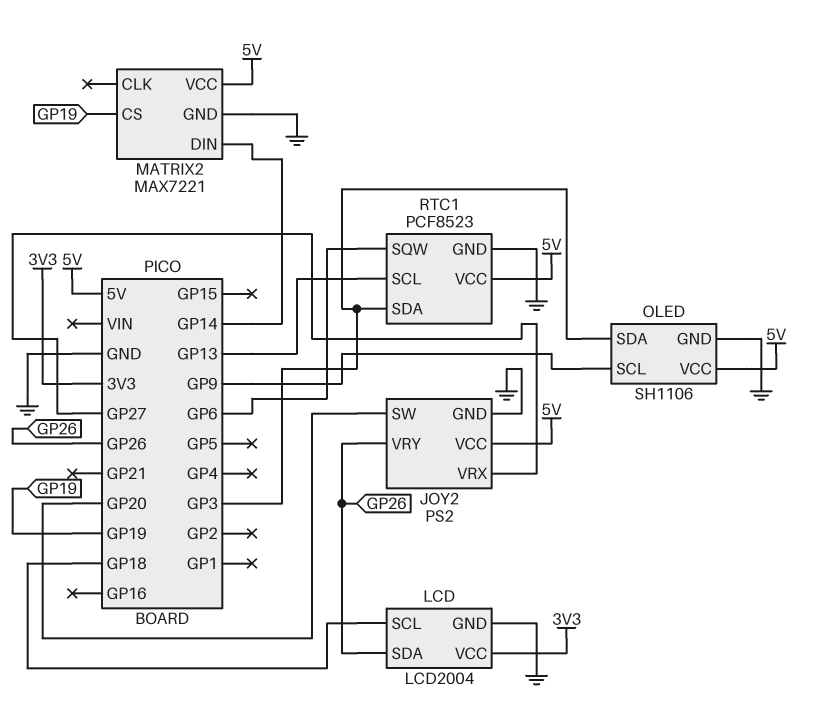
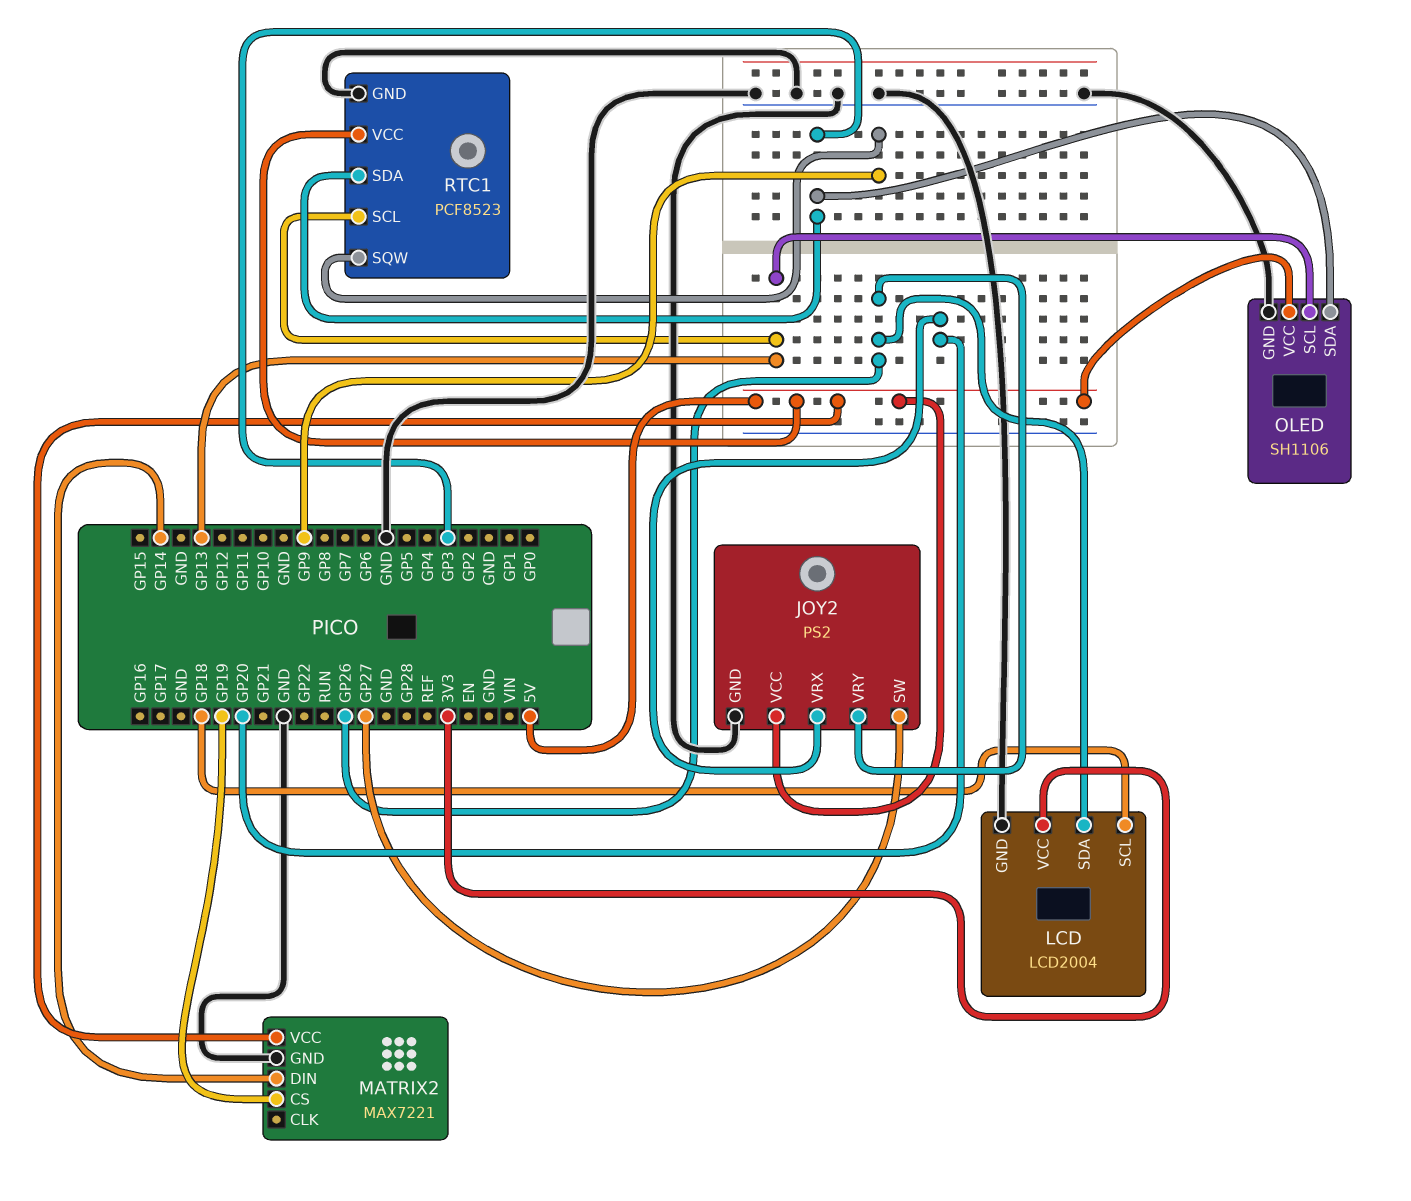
JOY2 pin SW: GP20 -> GP27
JOY2 pin VRX: GP27 -> GP20
OLED pin SCL: GP9 -> GP13
RTC1 pin SQW: GP6 -> GP9

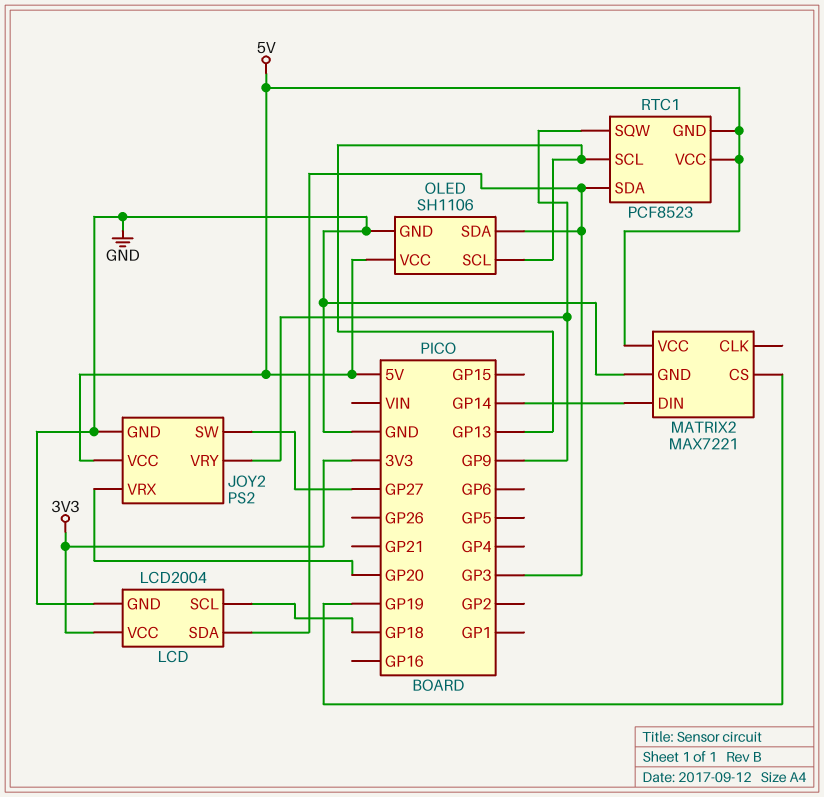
JOY2 pin VRY: GP26 -> GP9
LCD pin SDA: GP26 -> GP3
RTC1 pin GND: GND -> 5V

